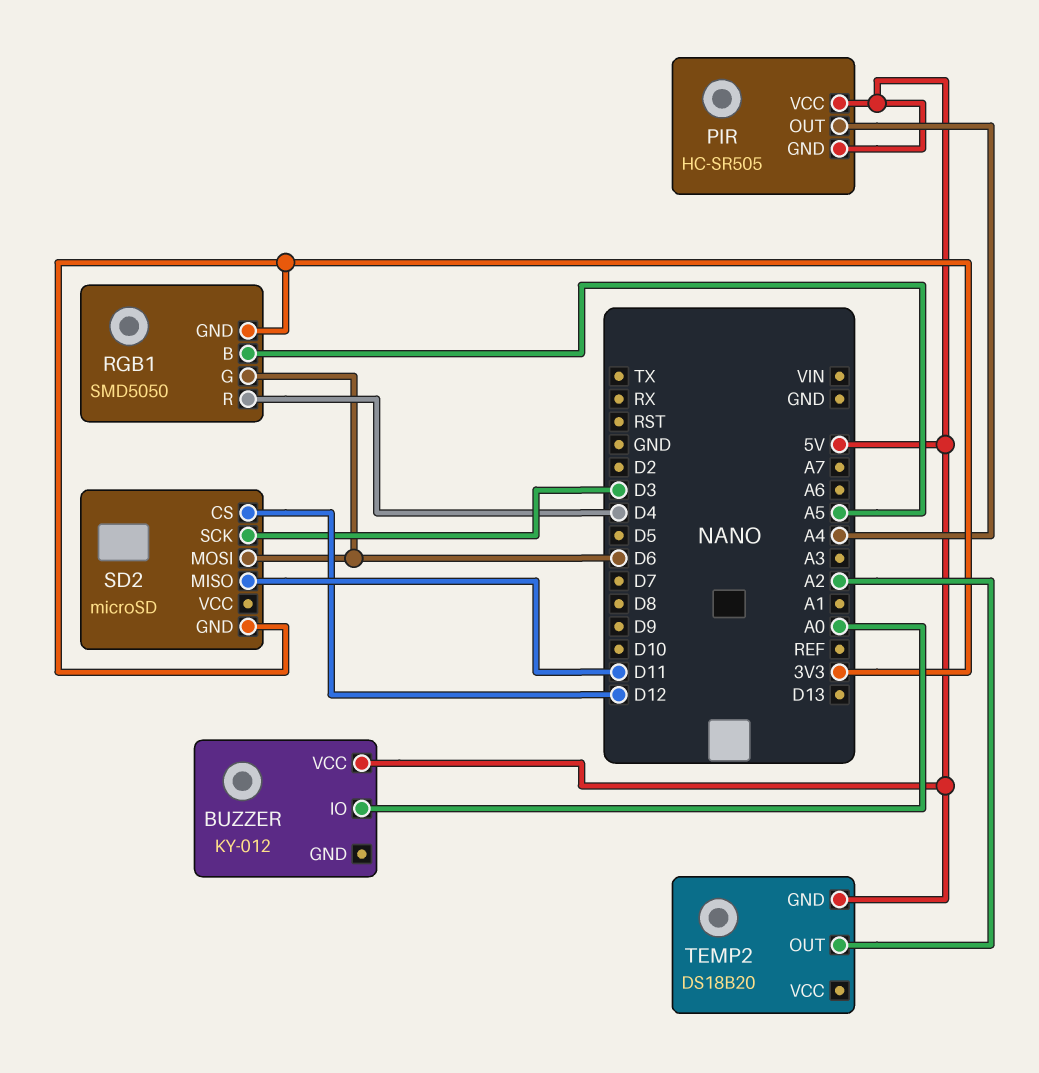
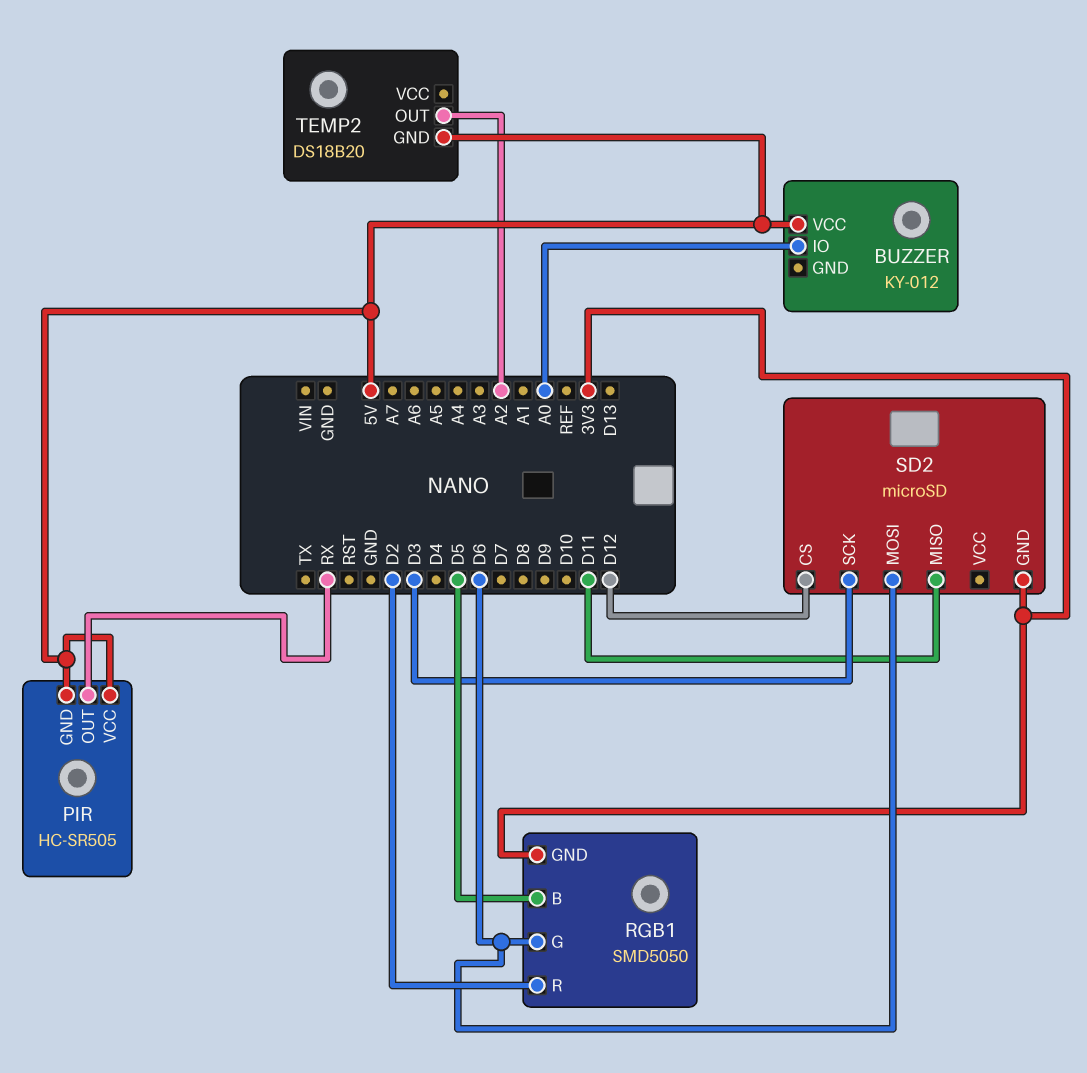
PIR pin OUT: A4 -> RX
RGB1 pin B: A5 -> D5
RGB1 pin R: D4 -> D2

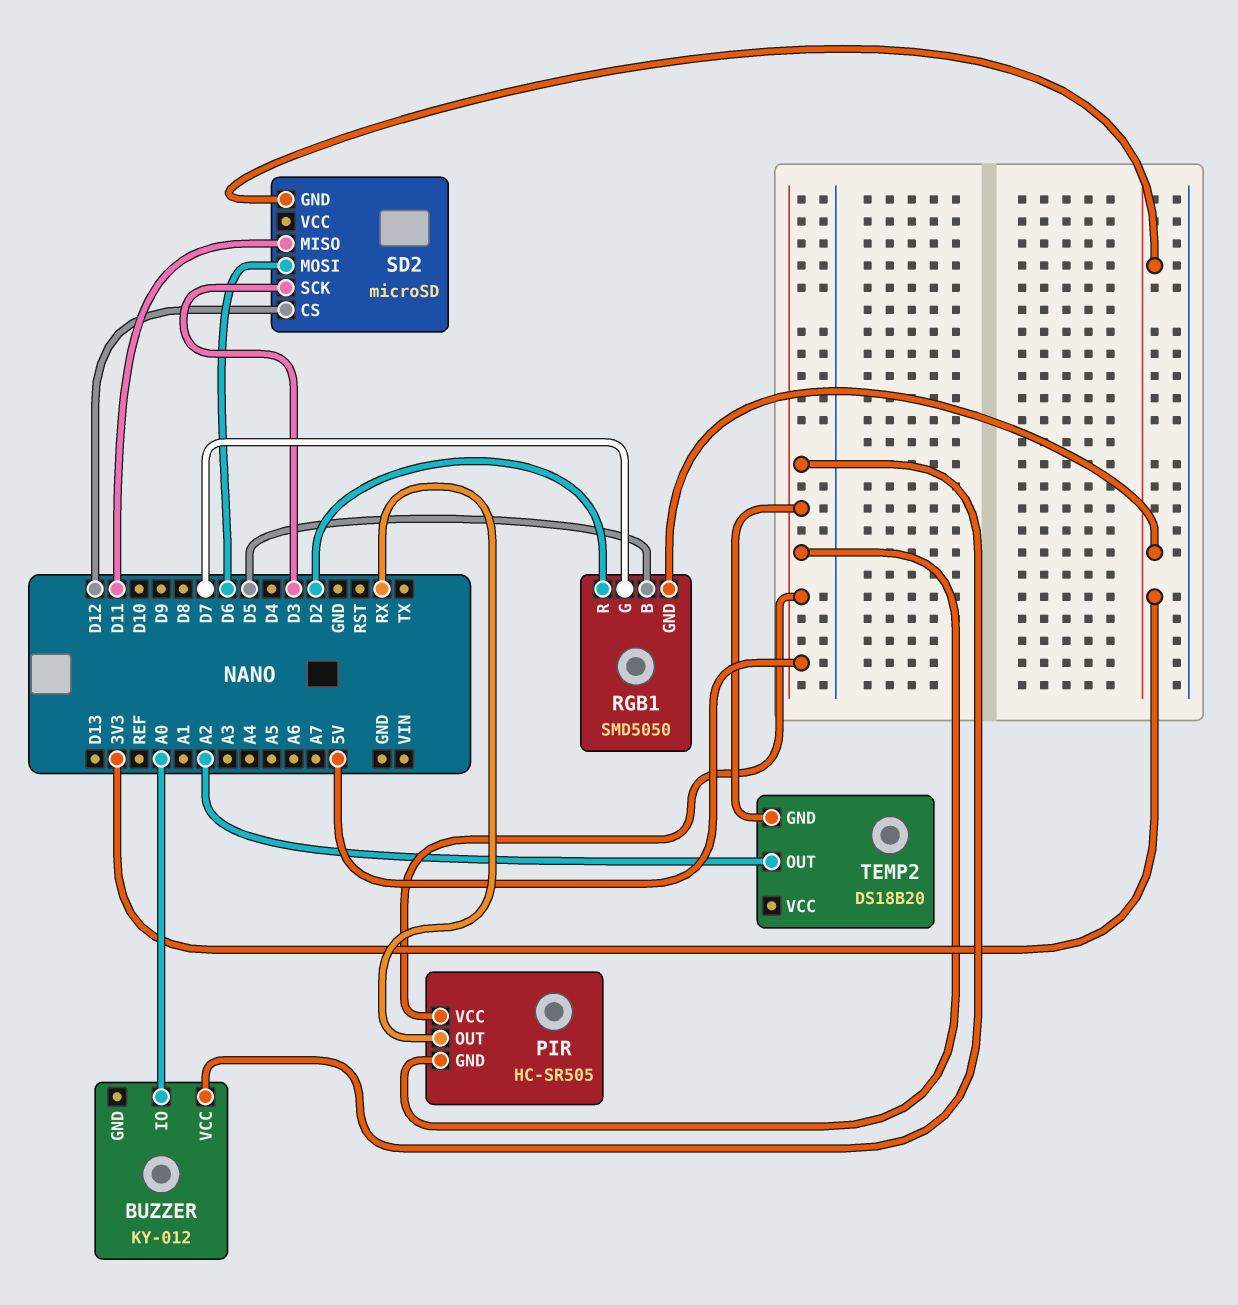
RGB1 pin G: D6 -> D7

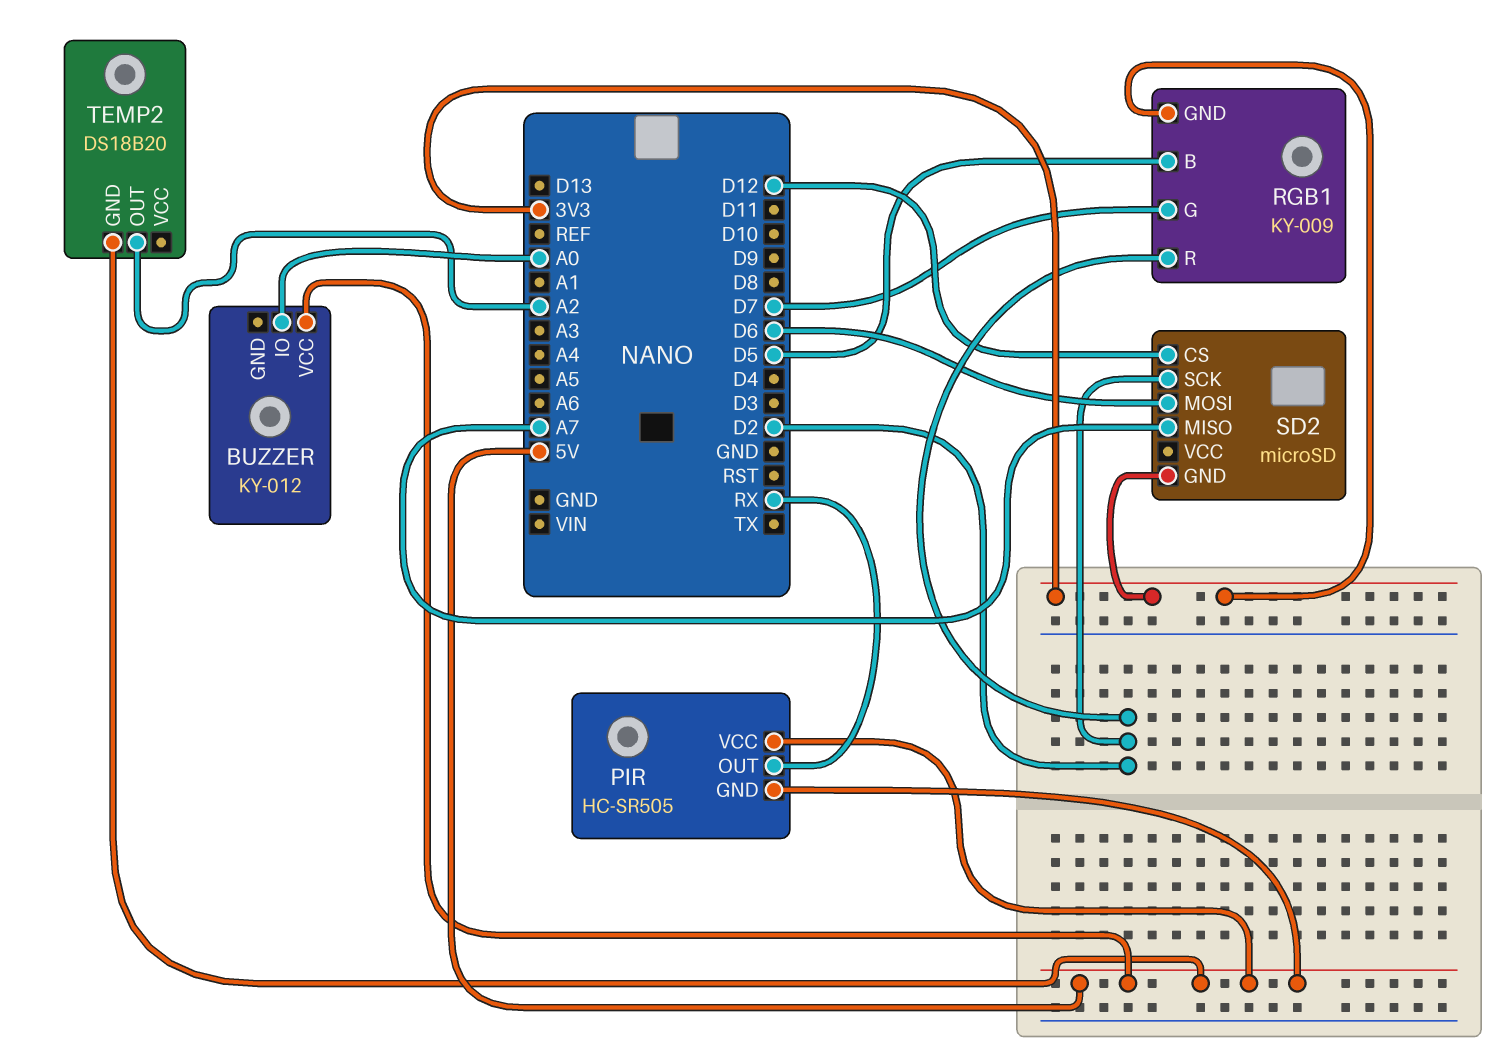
RGB1: SMD5050 -> KY-009
SD2 pin MISO: D11 -> A7
SD2 pin SCK: D3 -> D2

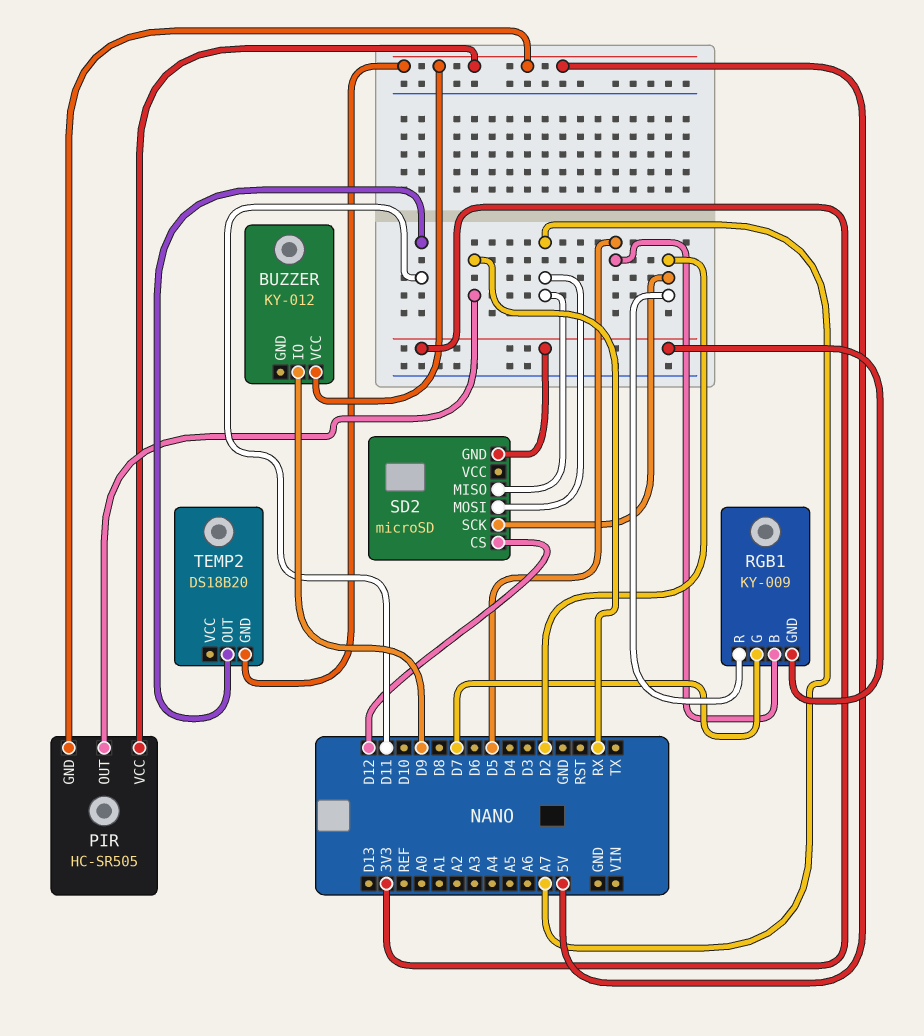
BUZZER pin IO: A0 -> D9
SD2 pin MOSI: D6 -> A7
TEMP2 pin OUT: A2 -> D11

